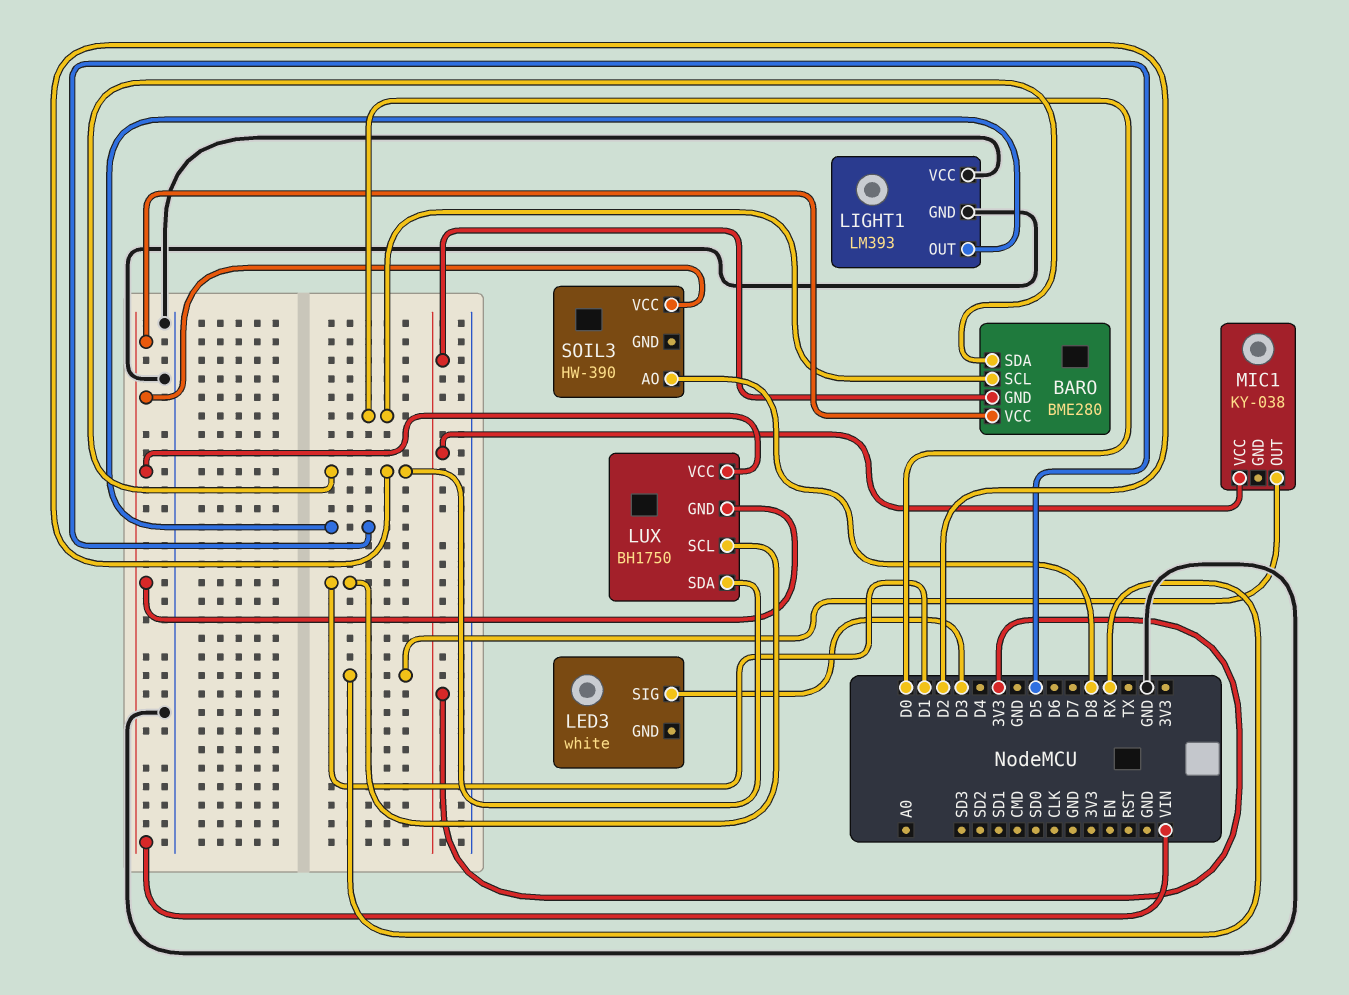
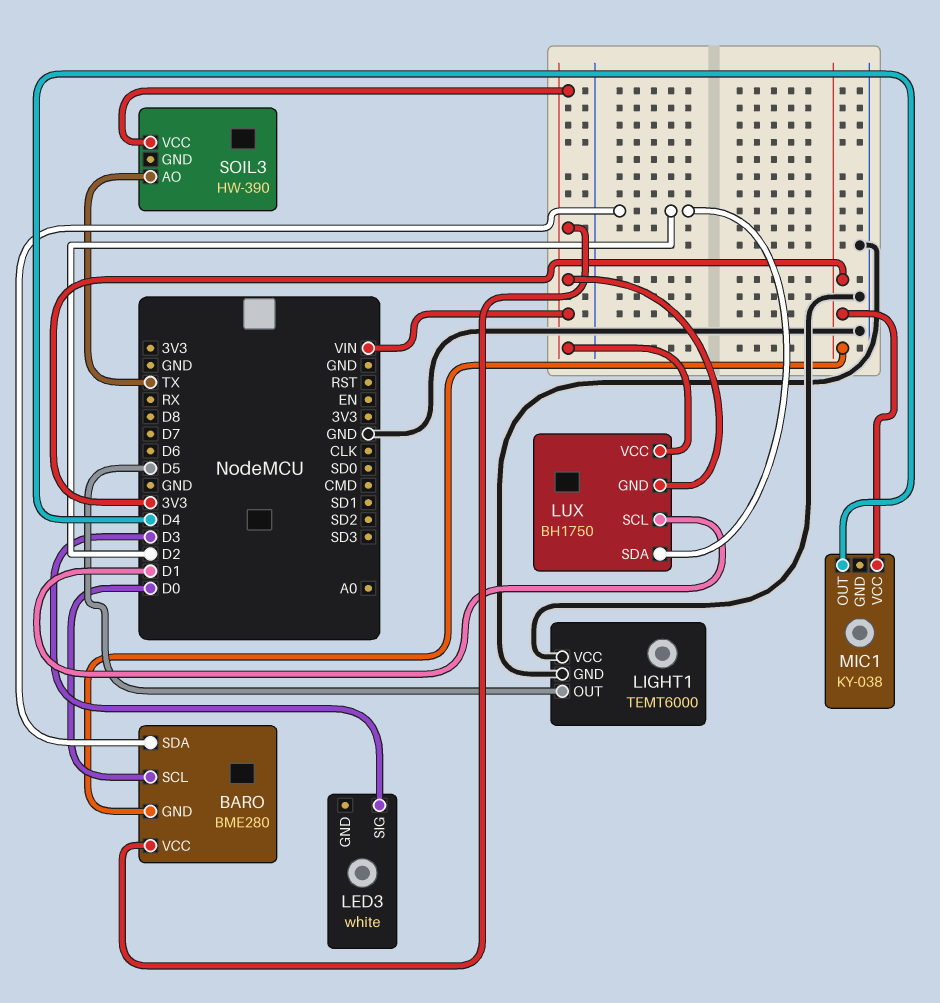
LIGHT1: LM393 -> TEMT6000
MIC1 pin OUT: RX -> D4
SOIL3 pin AO: D8 -> TX

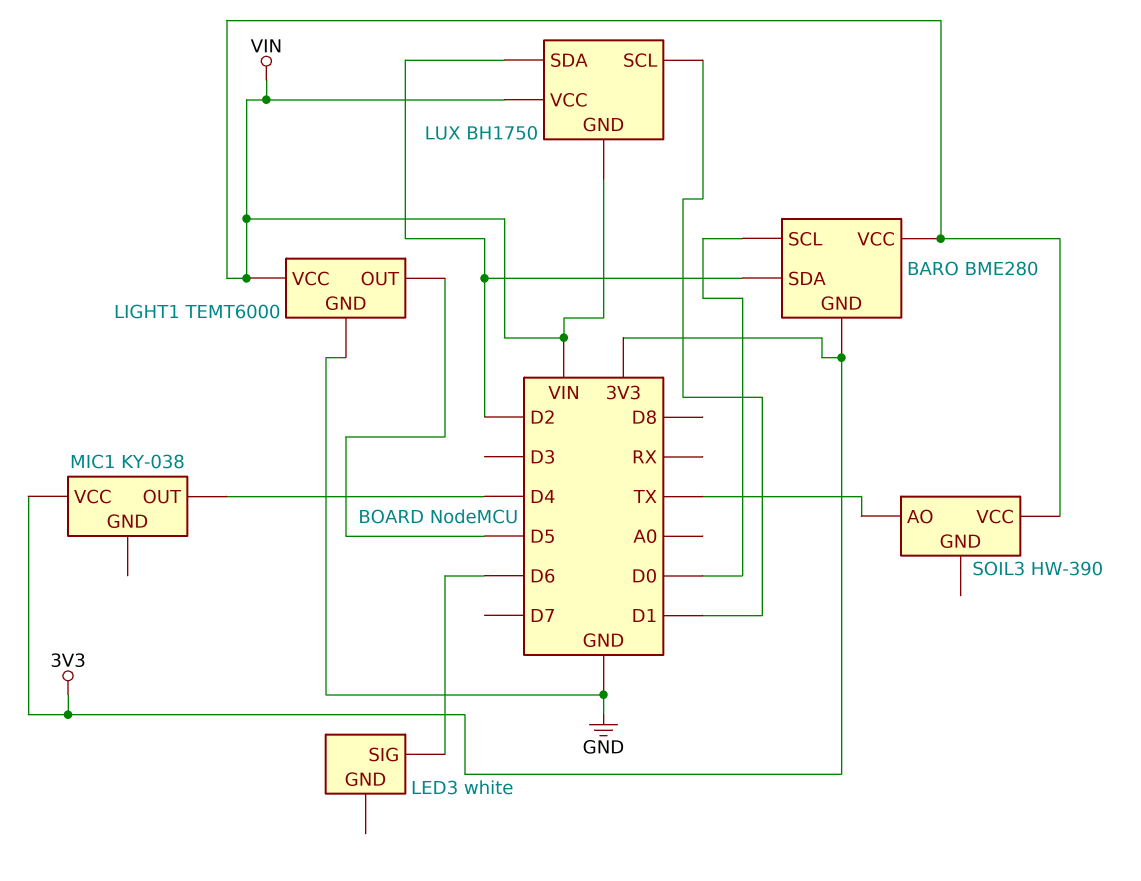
LED3 pin SIG: D3 -> D6
LIGHT1 pin VCC: GND -> VIN

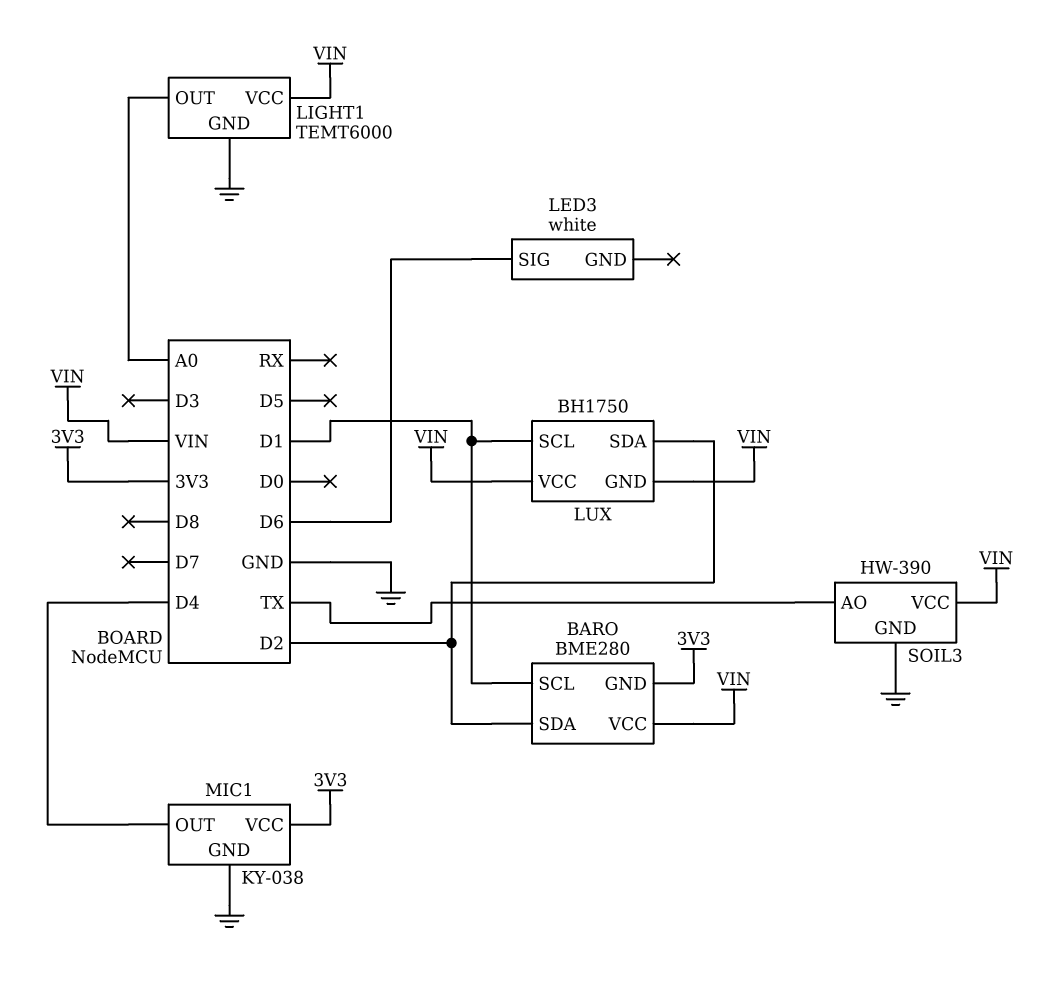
BARO pin SCL: D0 -> D1
LIGHT1 pin OUT: D5 -> A0
MIC1 pin GND: none -> GND
SOIL3 pin GND: none -> GND

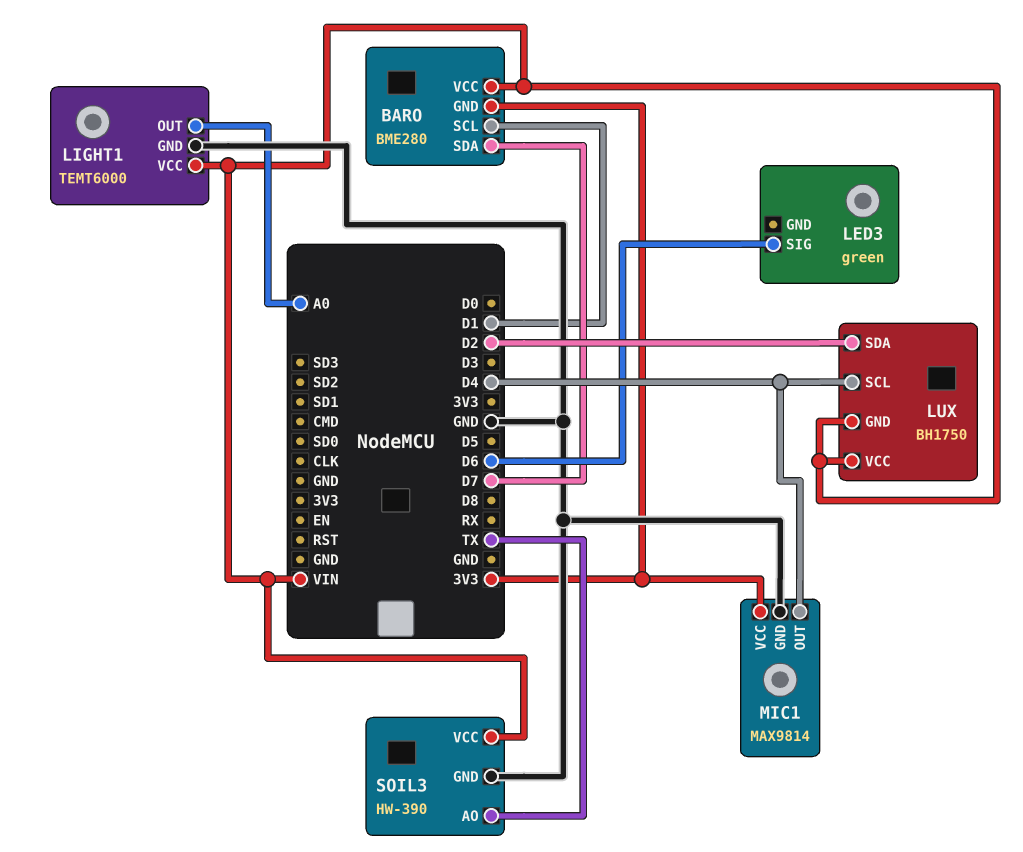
BARO pin SDA: D2 -> D7
LED3: white -> green
LUX pin SCL: D1 -> D4
MIC1: KY-038 -> MAX9814

